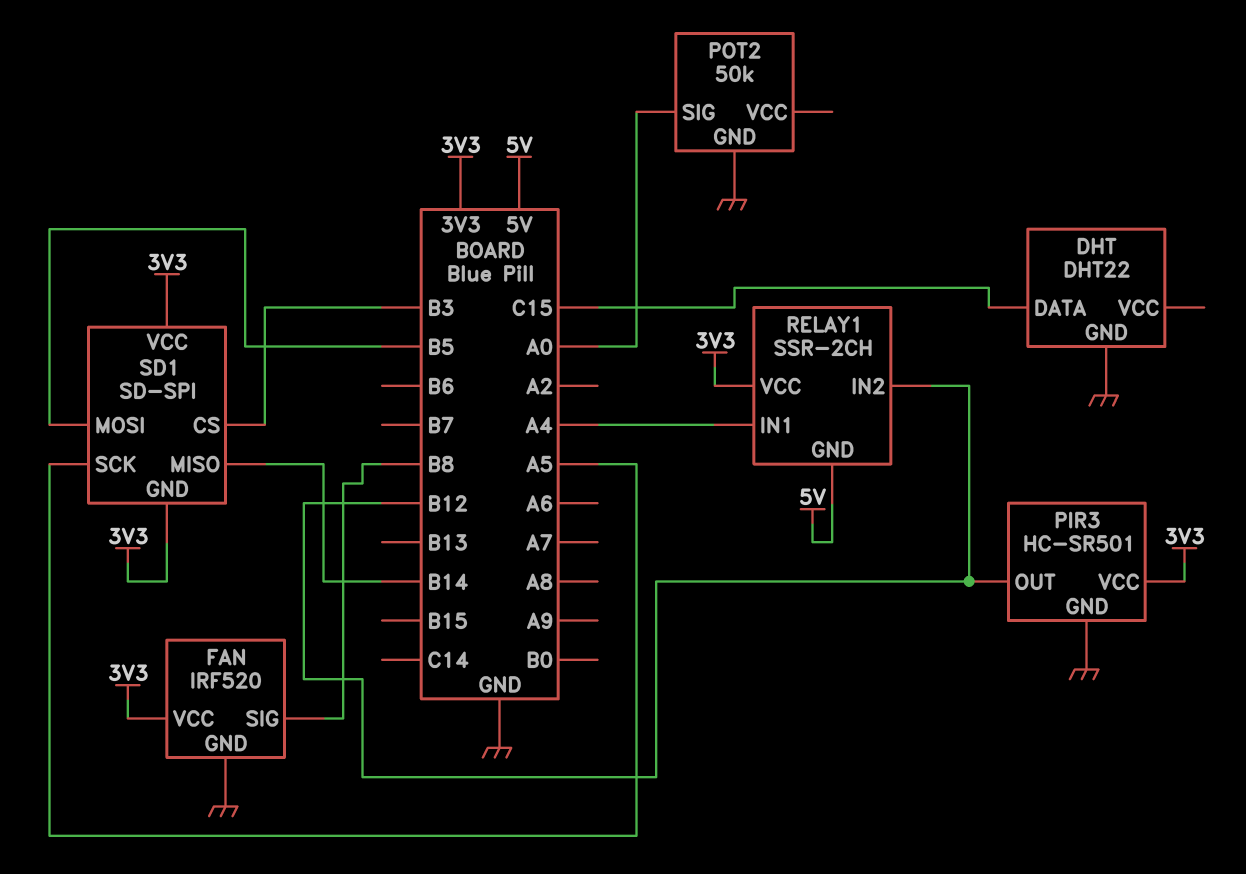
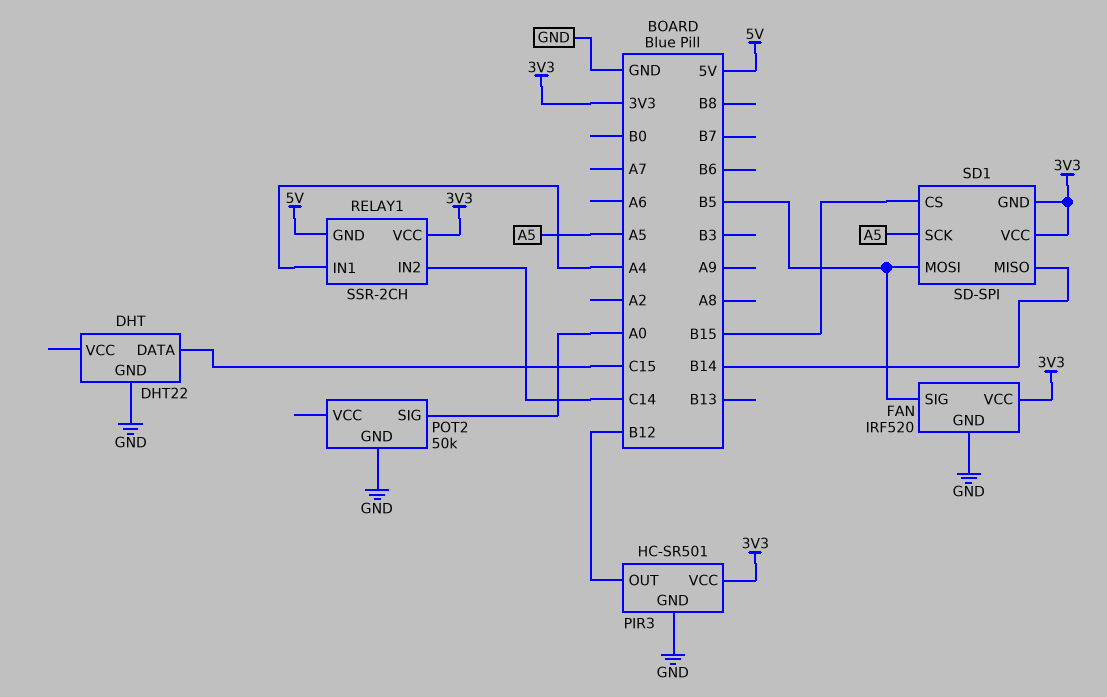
FAN pin SIG: B8 -> B5
RELAY1 pin IN2: B12 -> C14
SD1 pin CS: B3 -> B15

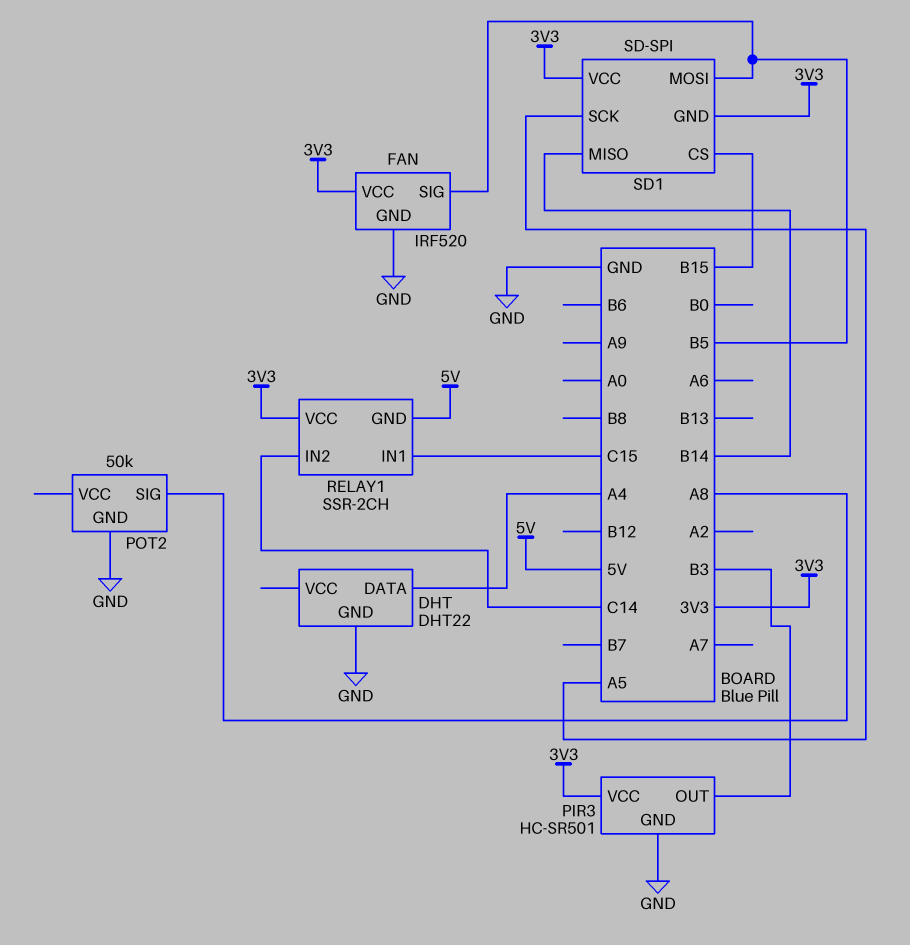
DHT pin DATA: C15 -> A4
PIR3 pin OUT: B12 -> B3
POT2 pin SIG: A0 -> A8
RELAY1 pin IN1: A4 -> C15

